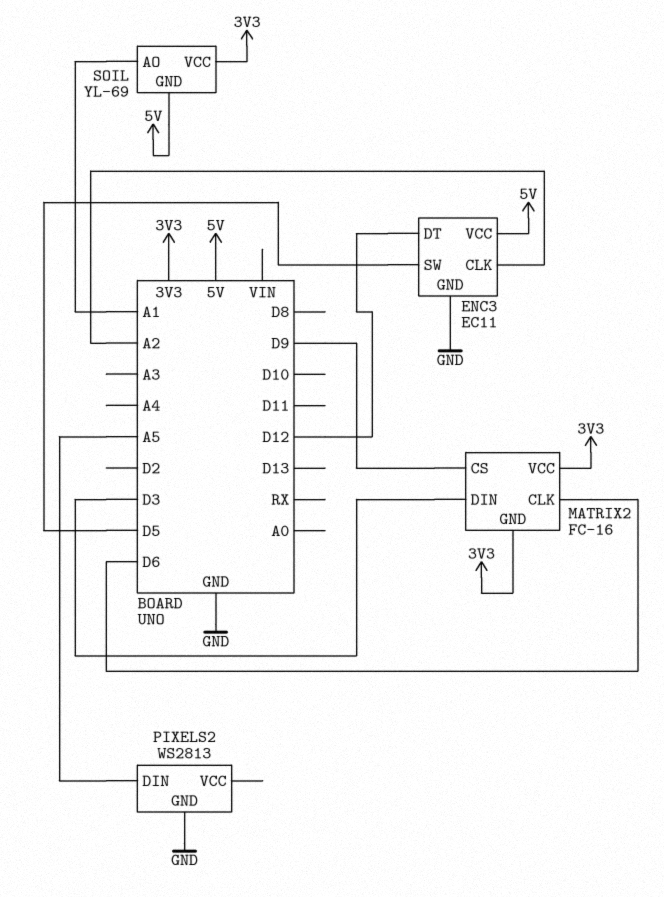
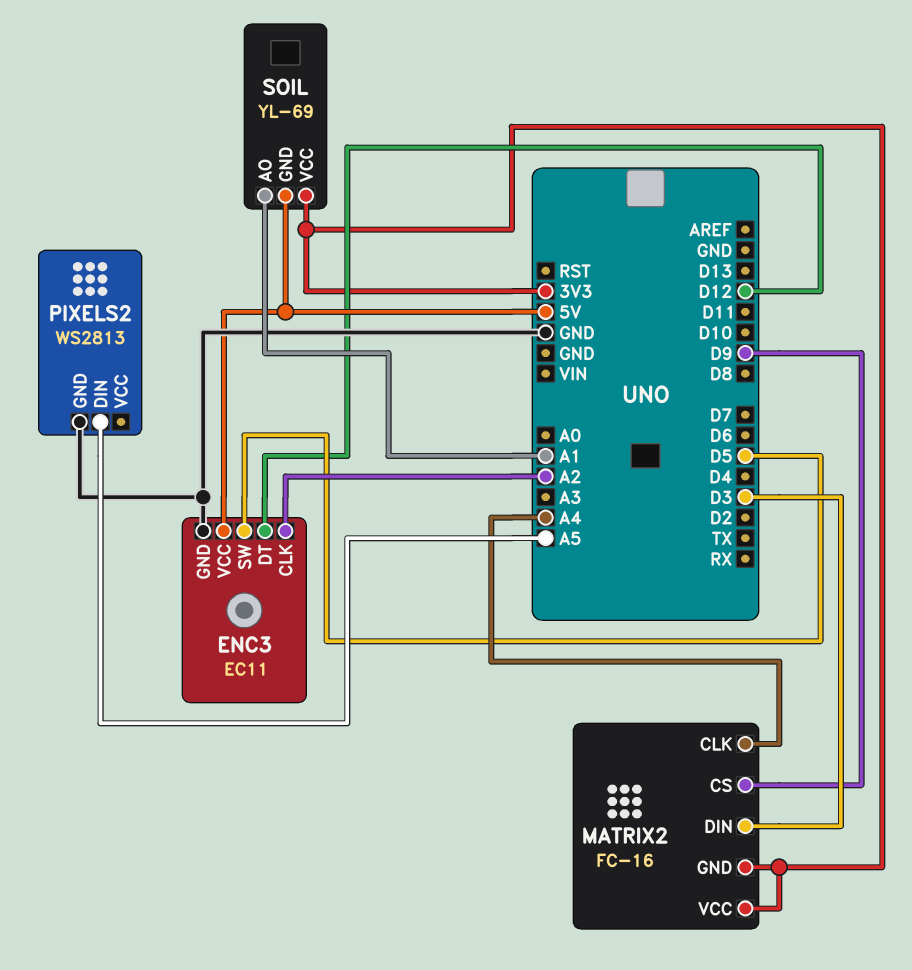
MATRIX2 pin CLK: D6 -> A4

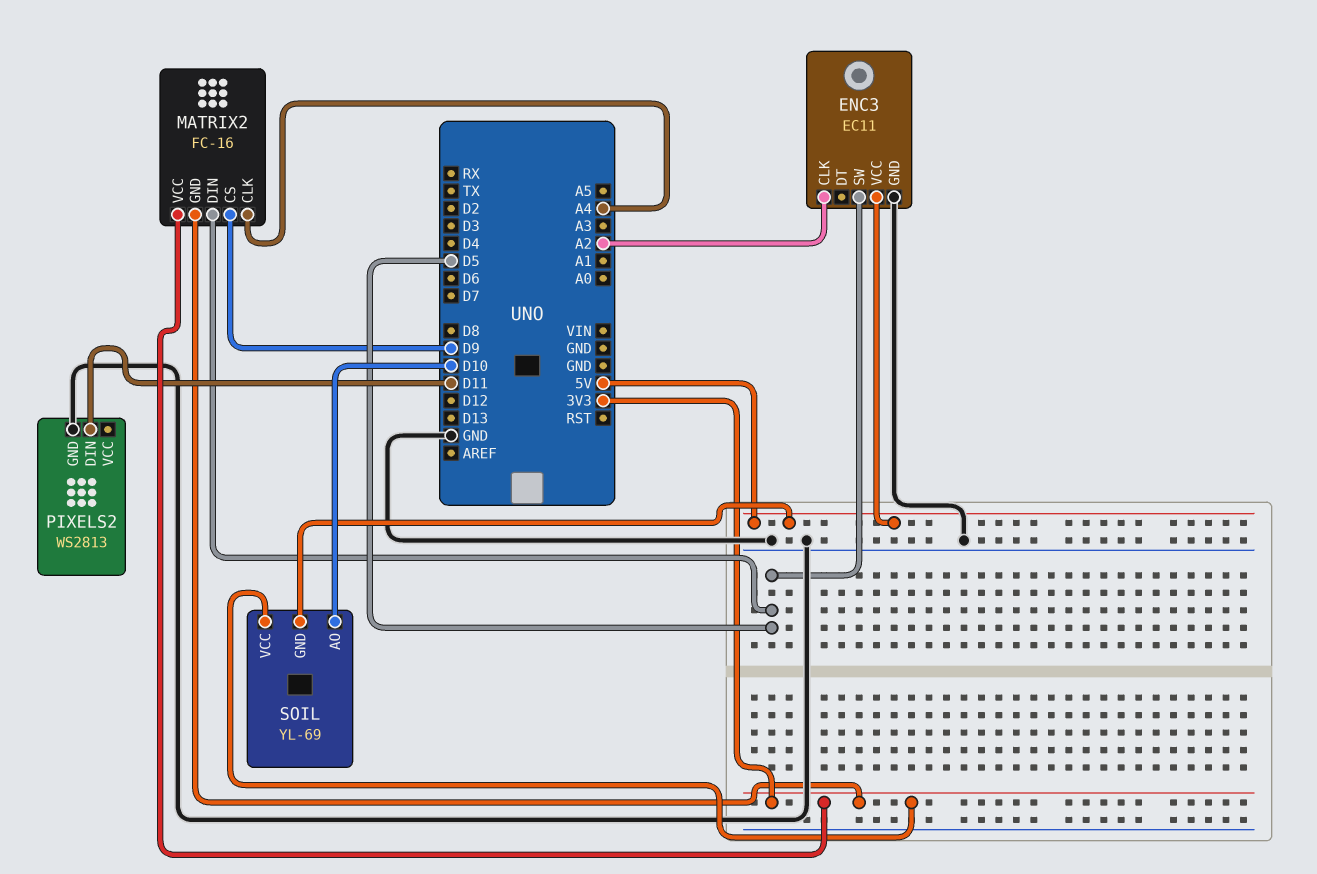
ENC3 pin DT: D12 -> none
MATRIX2 pin DIN: D3 -> D5
PIXELS2 pin DIN: A5 -> D11
SOIL pin AO: A1 -> D10

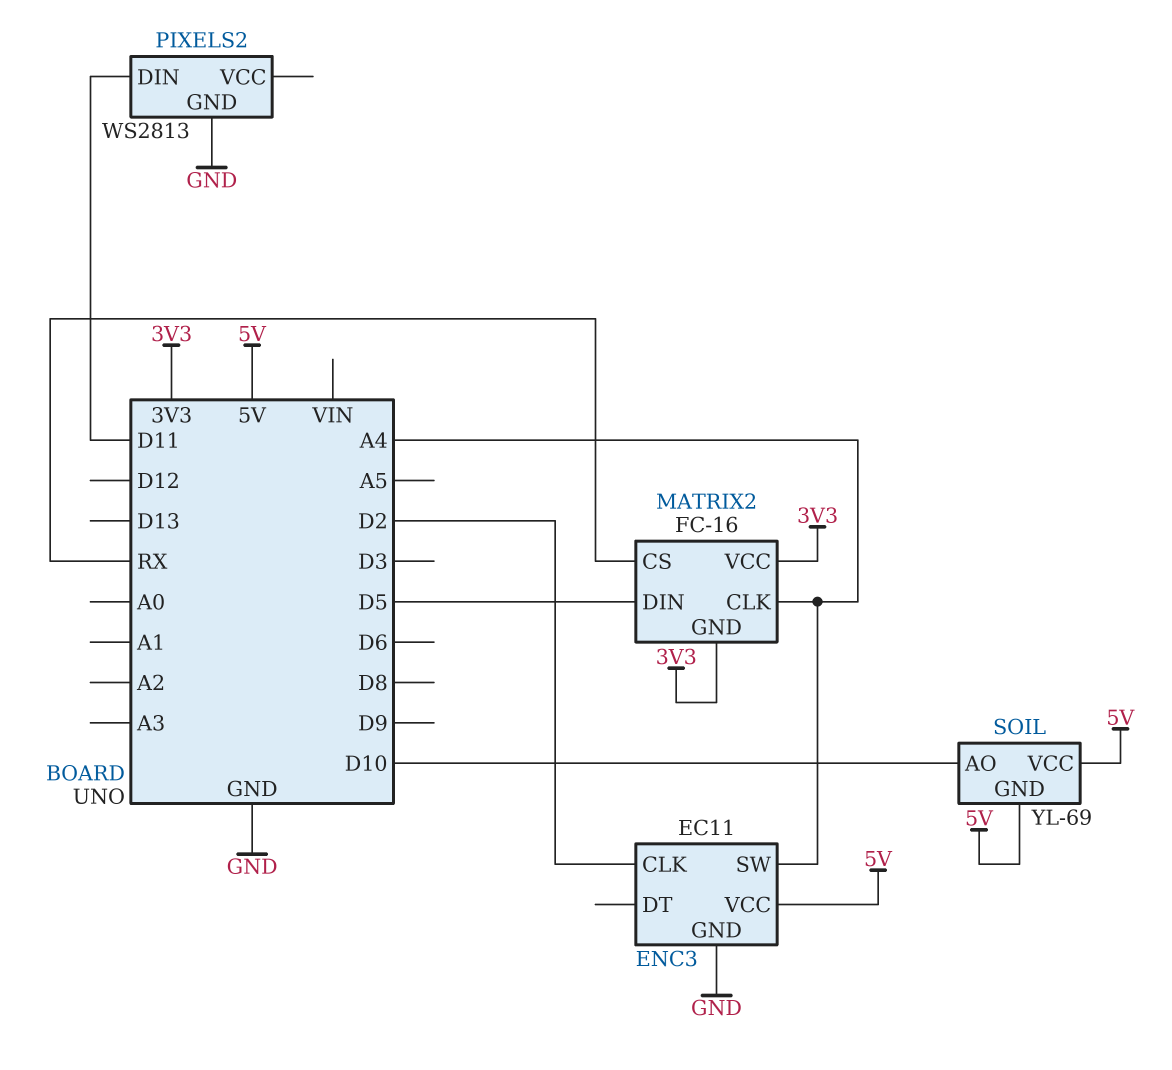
ENC3 pin CLK: A2 -> D2
ENC3 pin SW: D5 -> A4
MATRIX2 pin CS: D9 -> RX
SOIL pin VCC: 3V3 -> 5V

